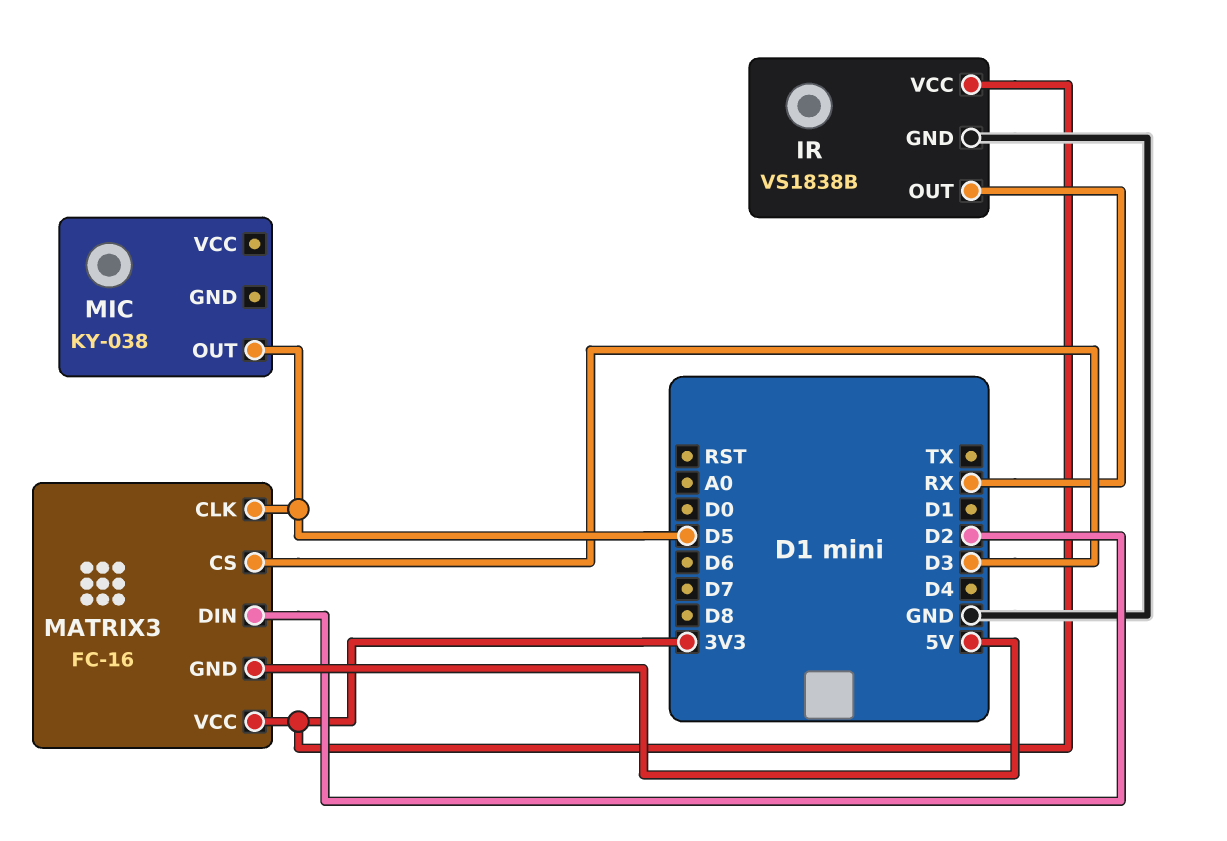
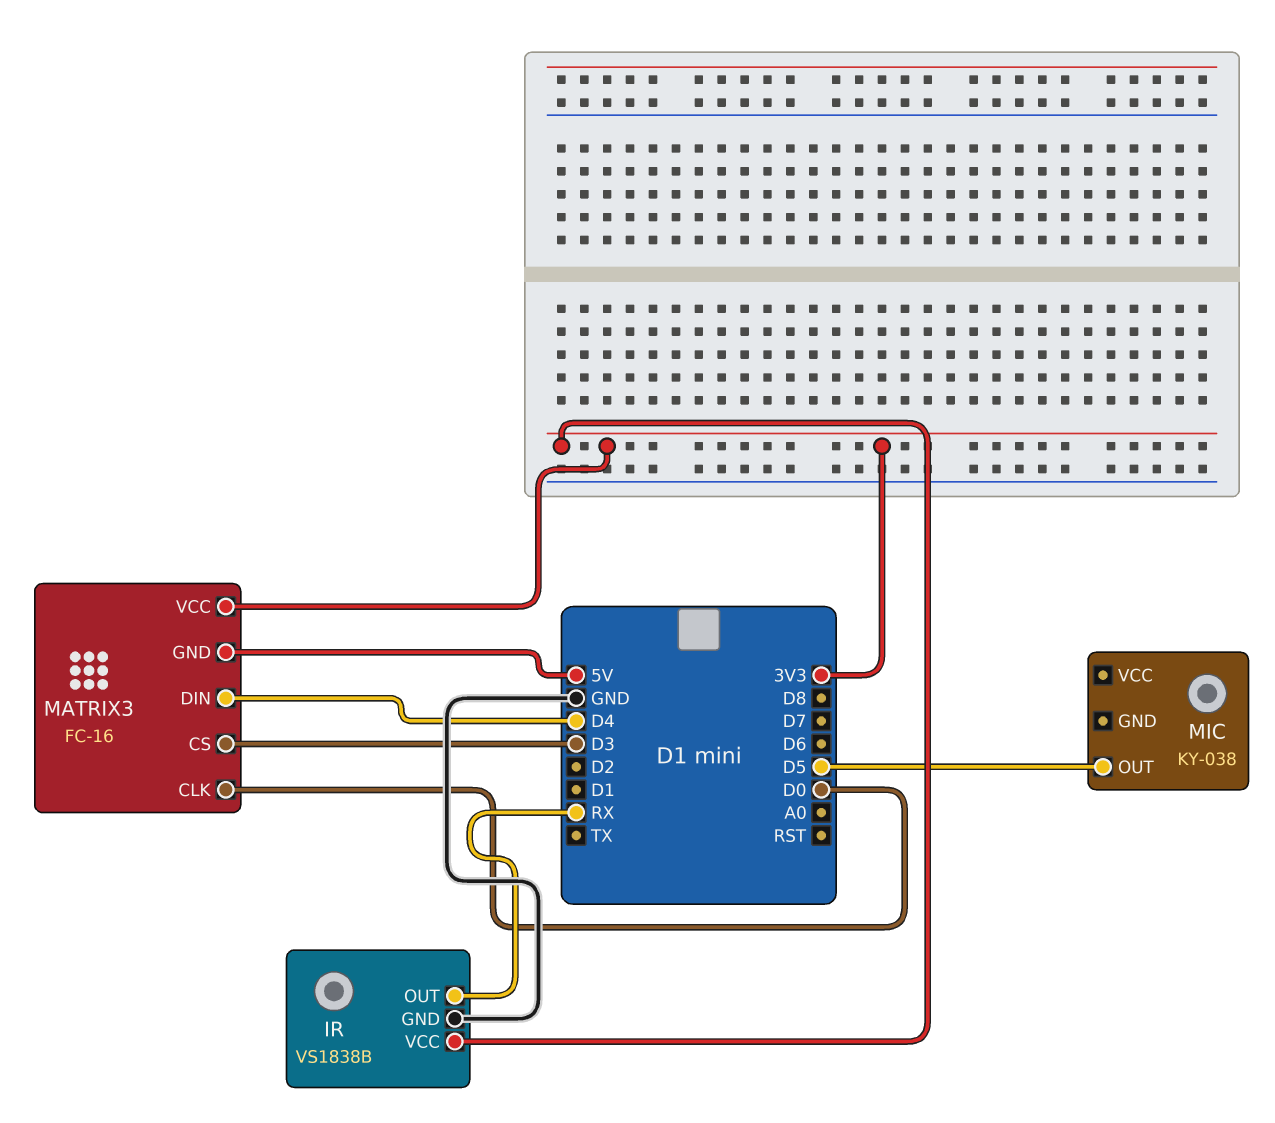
MATRIX3 pin CLK: D5 -> D0
MATRIX3 pin DIN: D2 -> D4

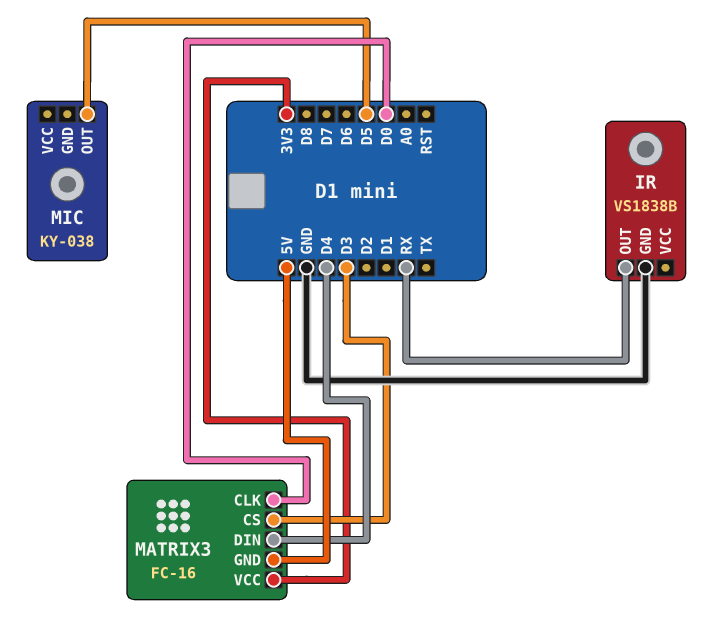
IR pin VCC: 3V3 -> none

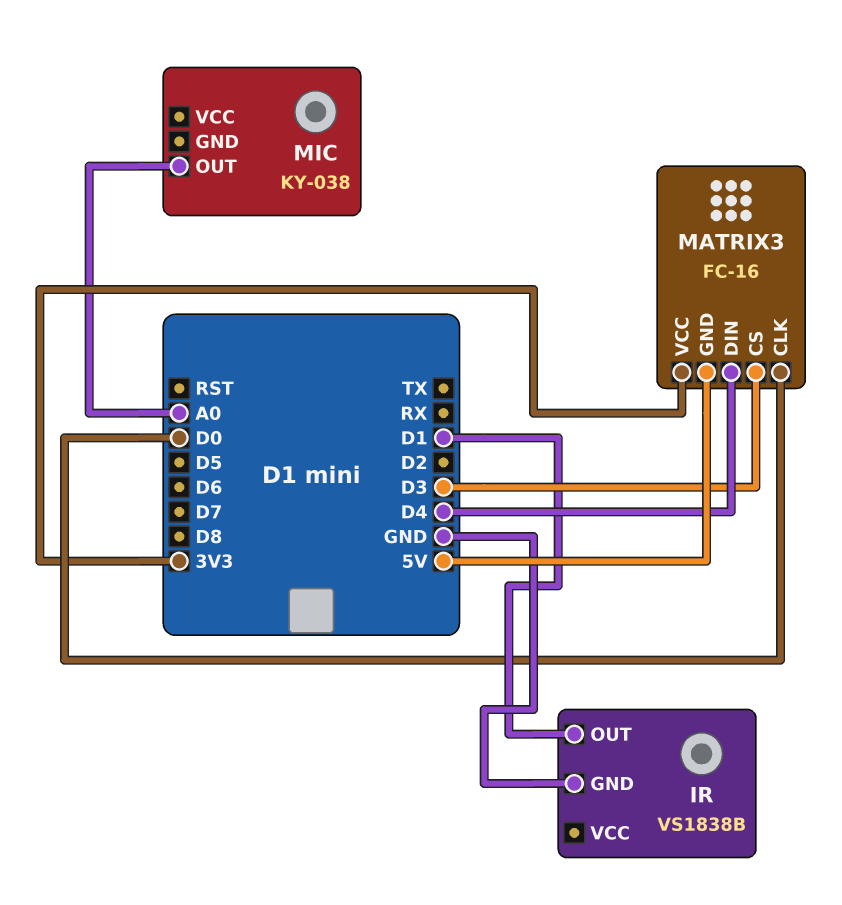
IR pin OUT: RX -> D1
MIC pin OUT: D5 -> A0

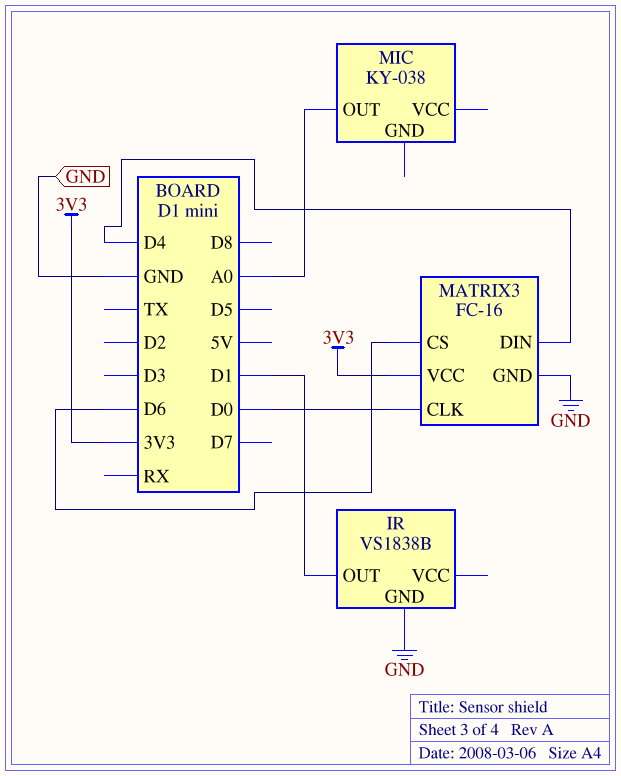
MATRIX3 pin CS: D3 -> D6
MATRIX3 pin GND: 5V -> GND

